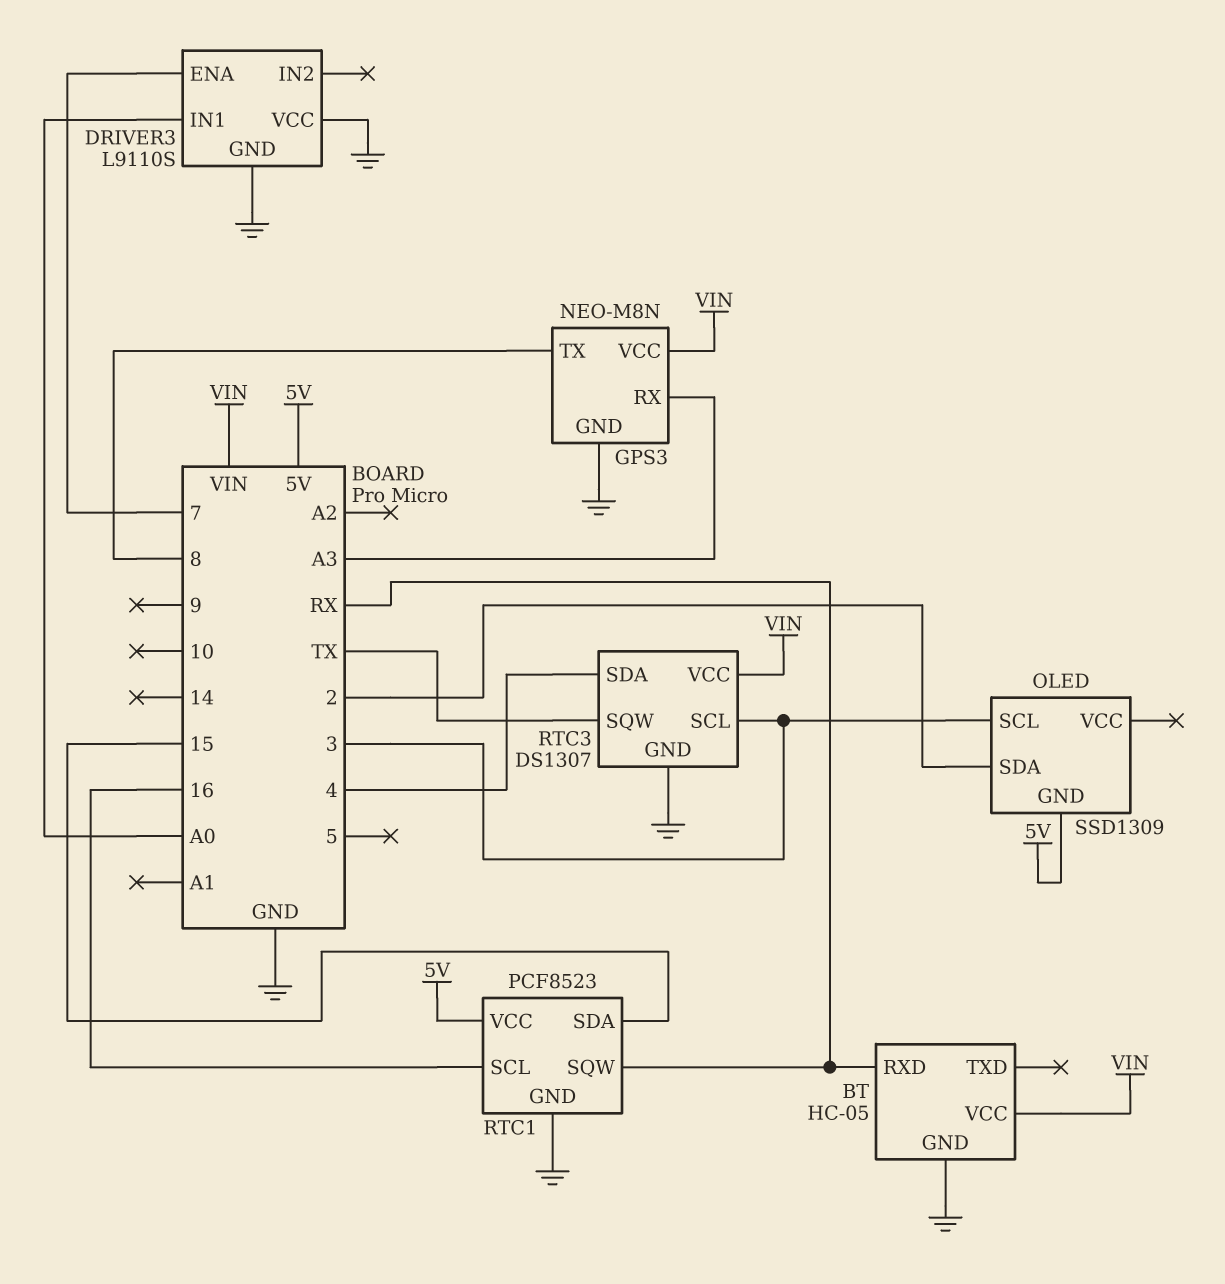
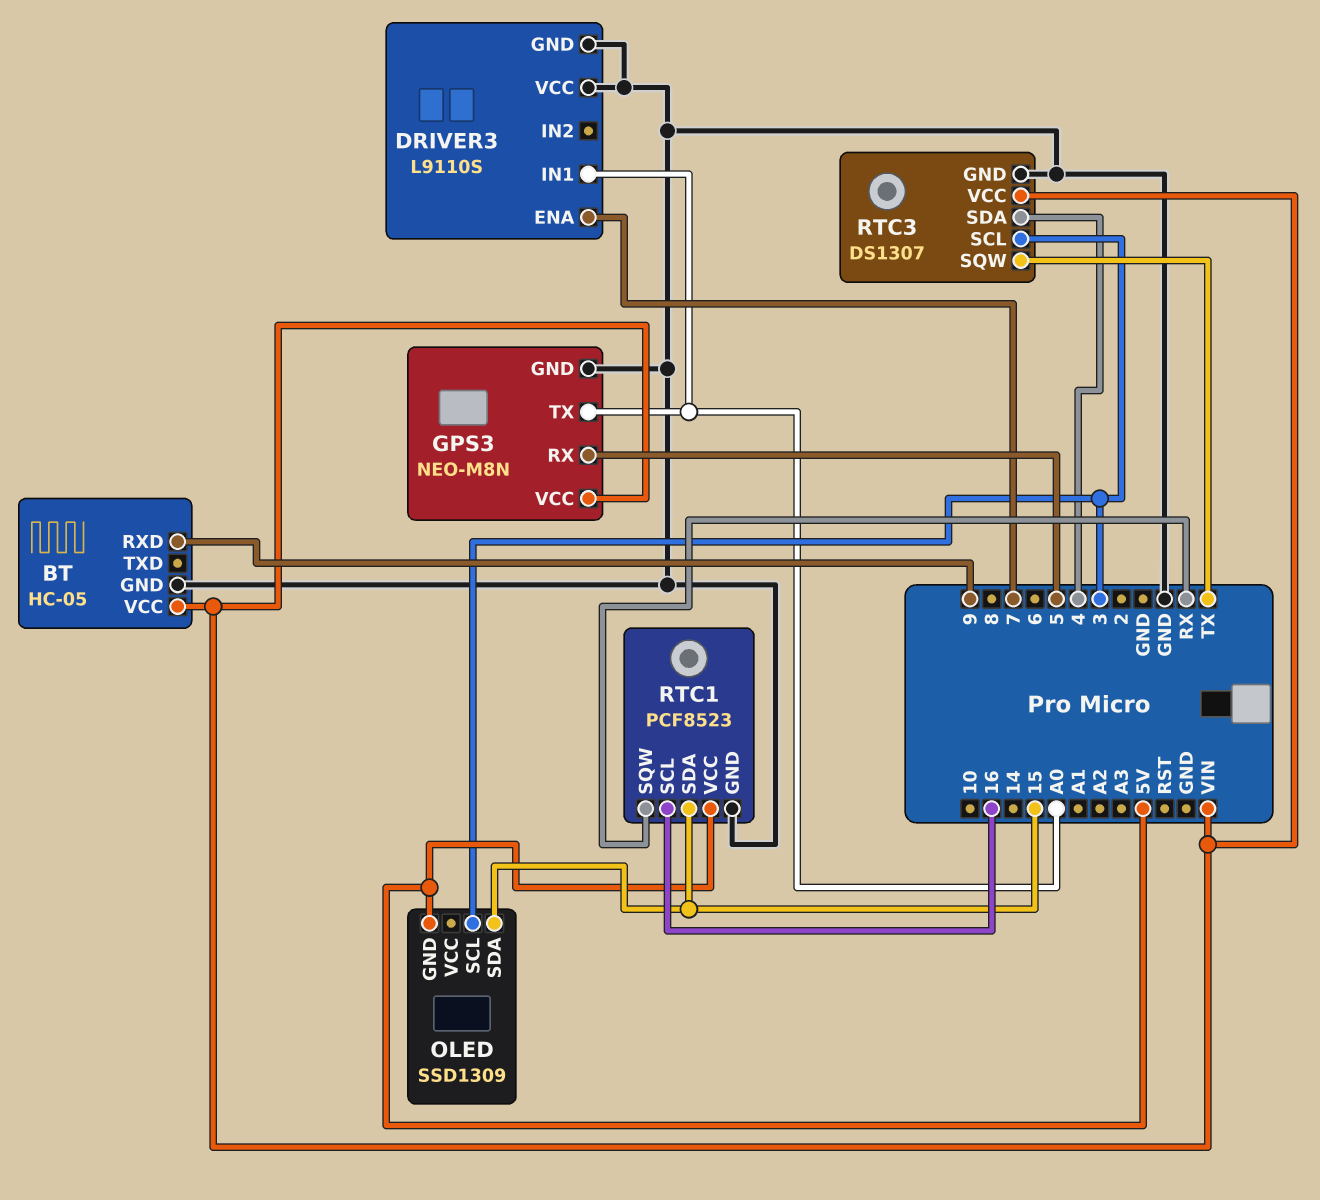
BT pin RXD: RX -> 9
GPS3 pin RX: A3 -> 5
GPS3 pin TX: 8 -> A0
OLED pin SDA: 2 -> 15

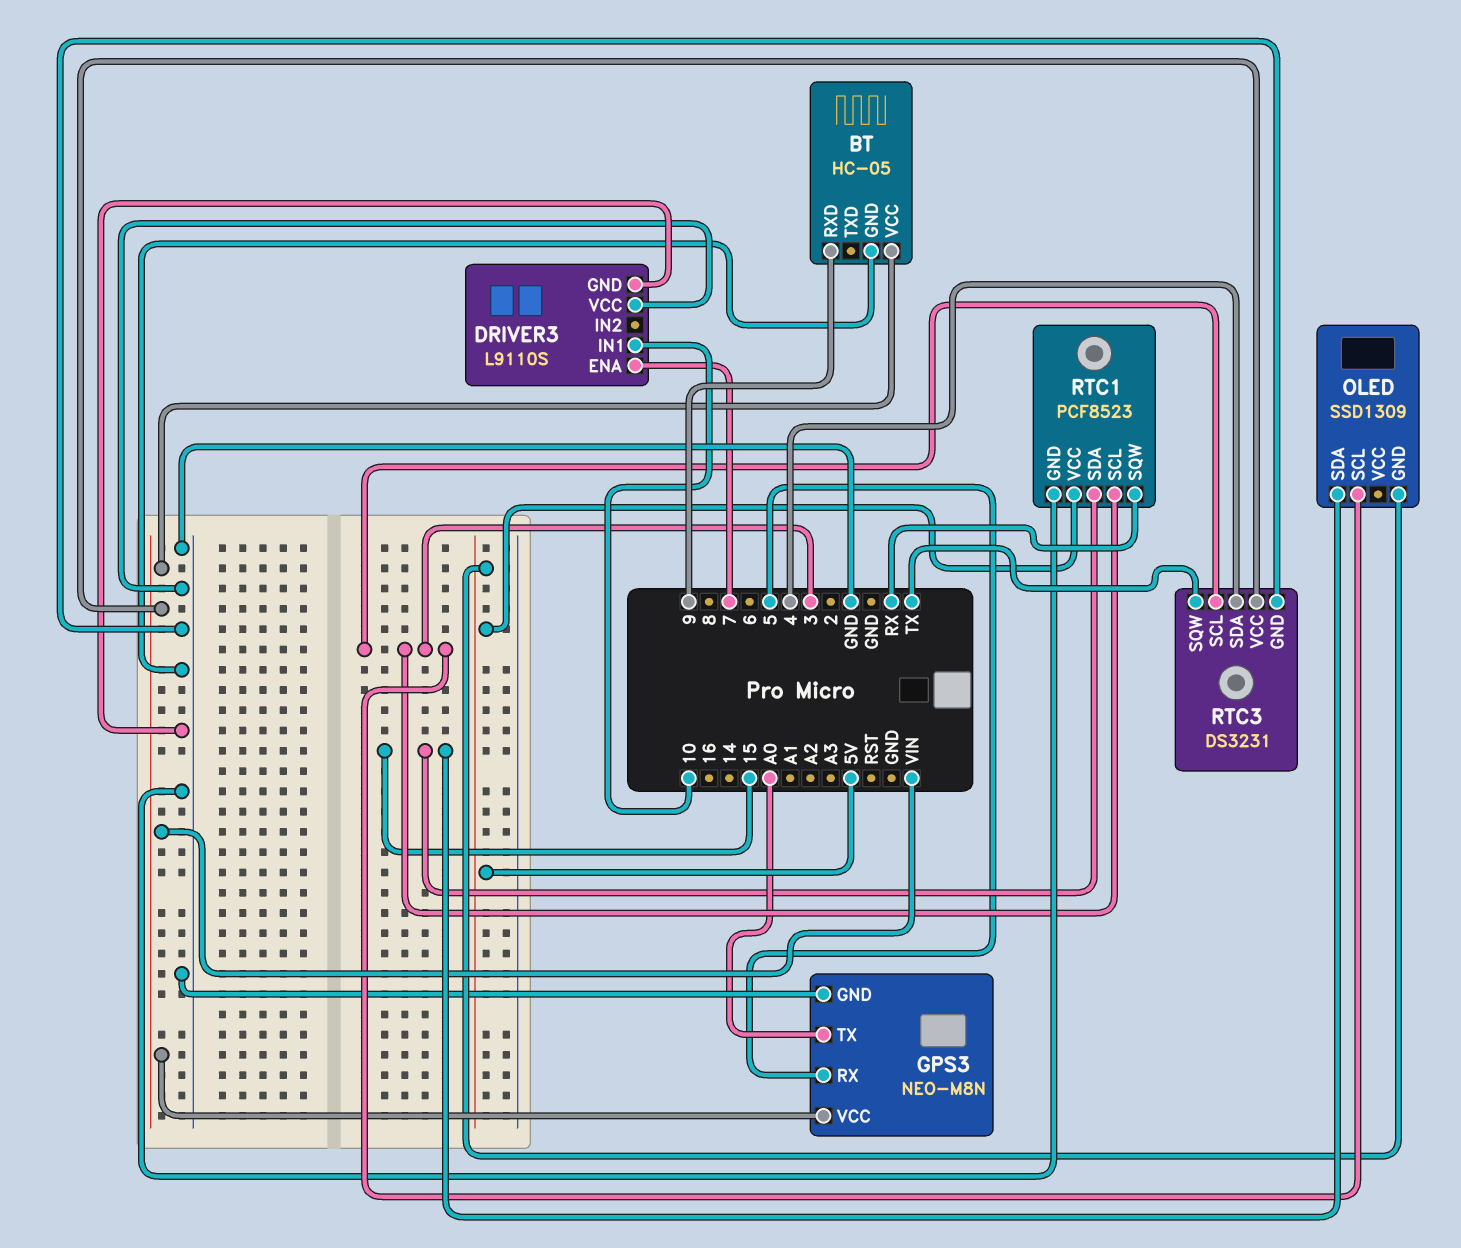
DRIVER3 pin IN1: A0 -> 10
RTC1 pin SCL: 16 -> 3
RTC3: DS1307 -> DS3231

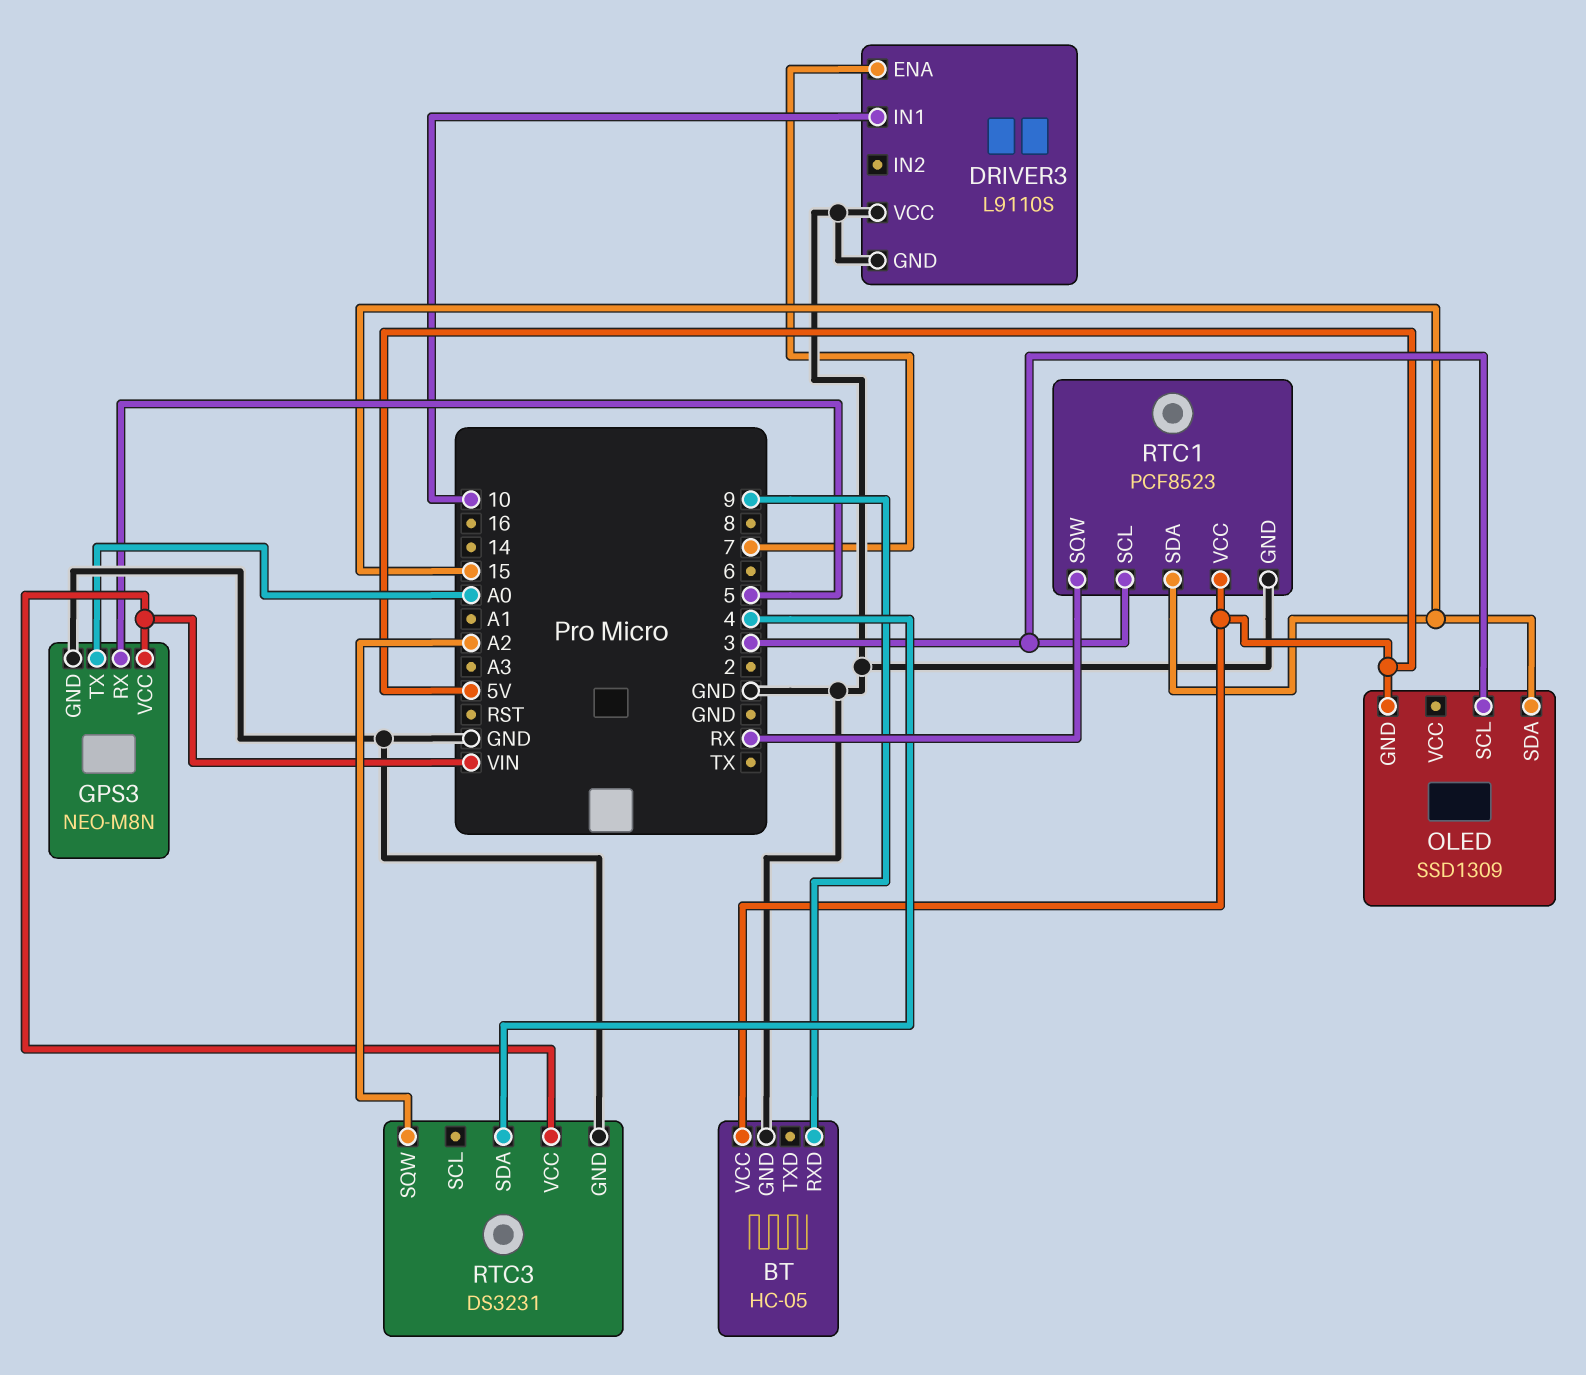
BT pin VCC: VIN -> 5V
RTC3 pin SCL: 3 -> none
RTC3 pin SQW: TX -> A2

